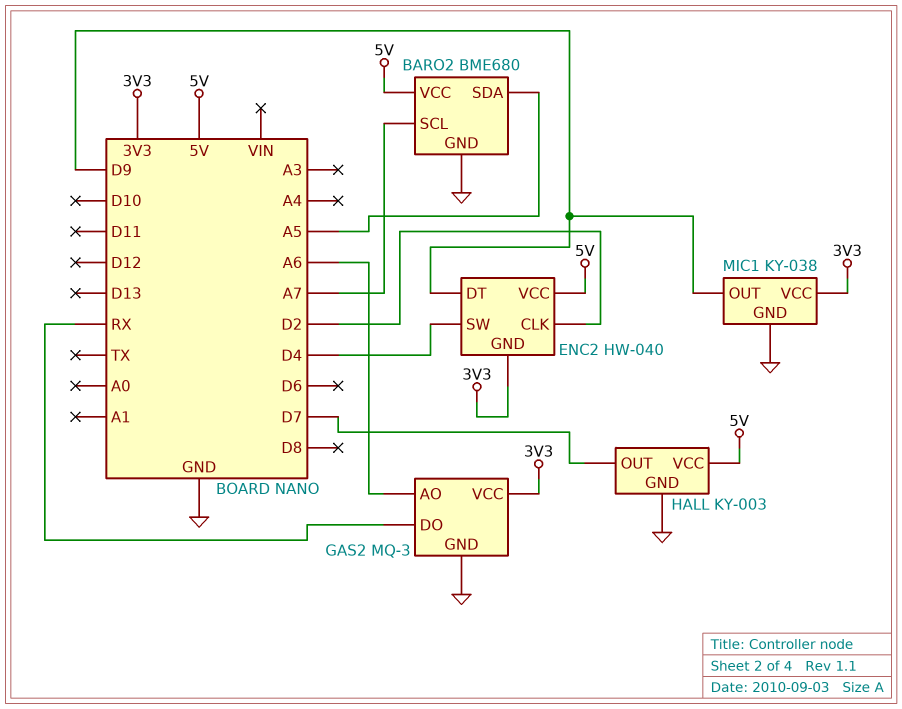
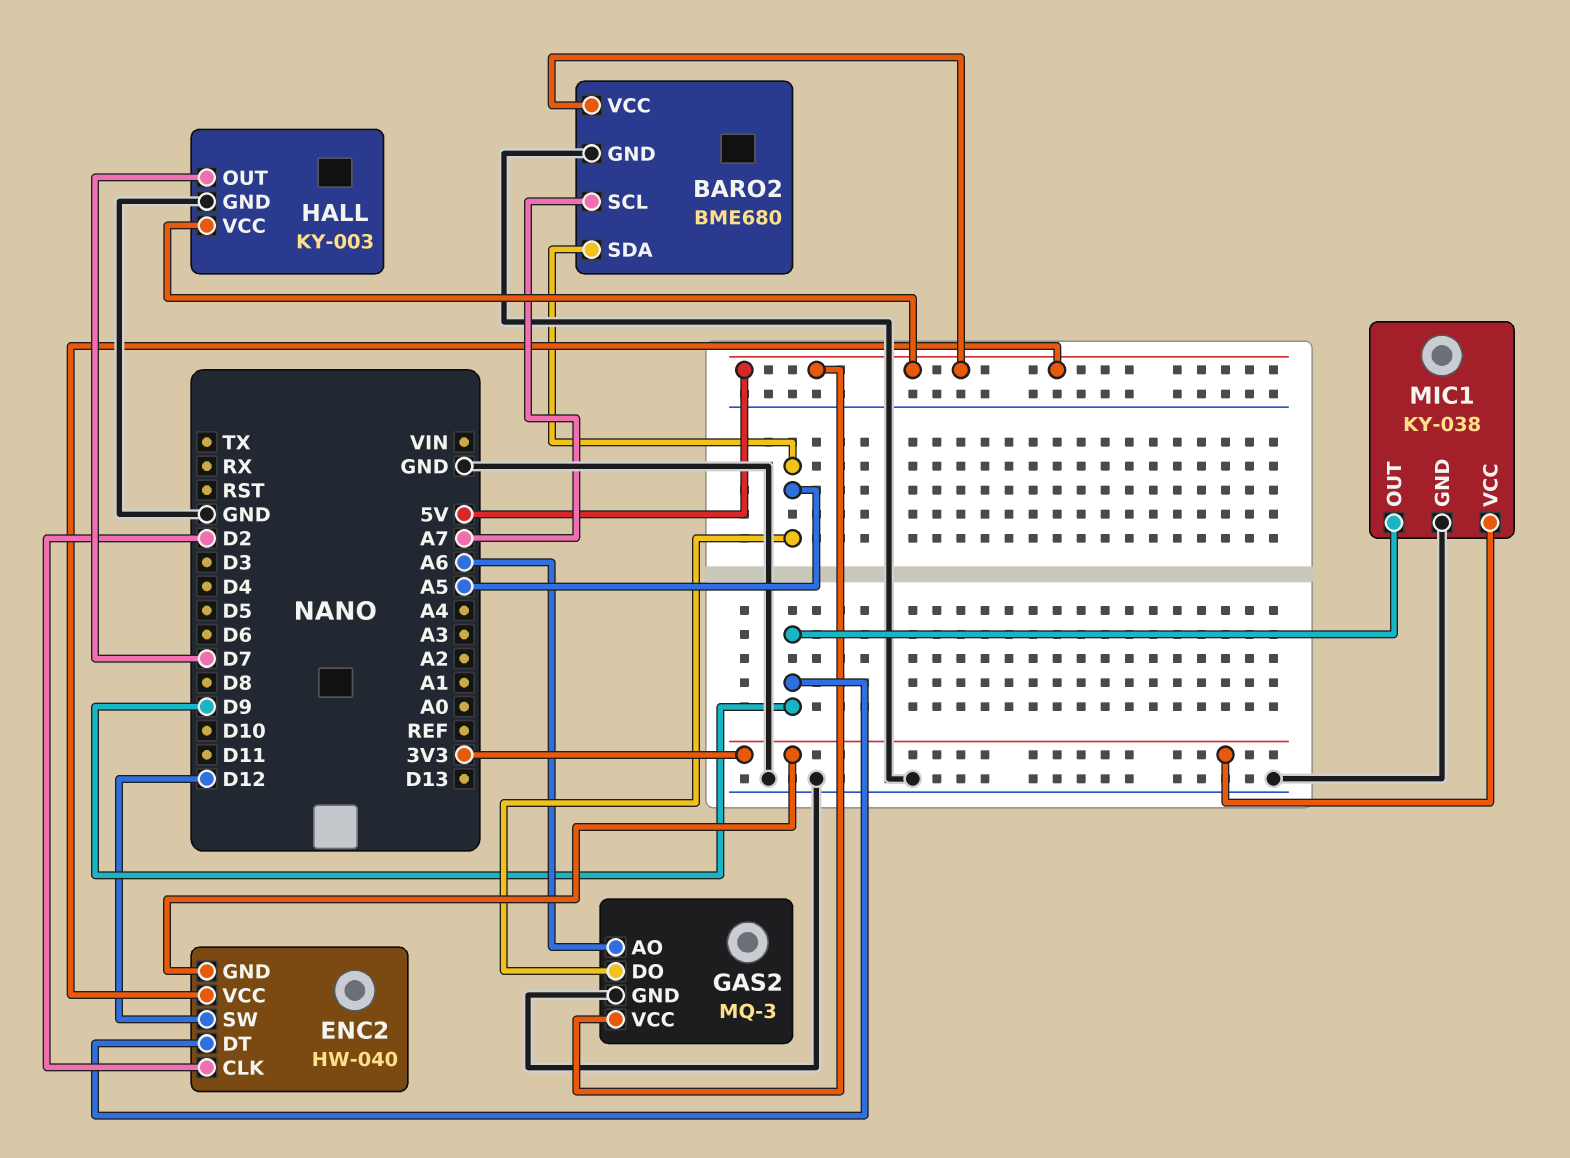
ENC2 pin SW: D4 -> D12
GAS2 pin DO: RX -> A5
GAS2 pin VCC: 3V3 -> 5V

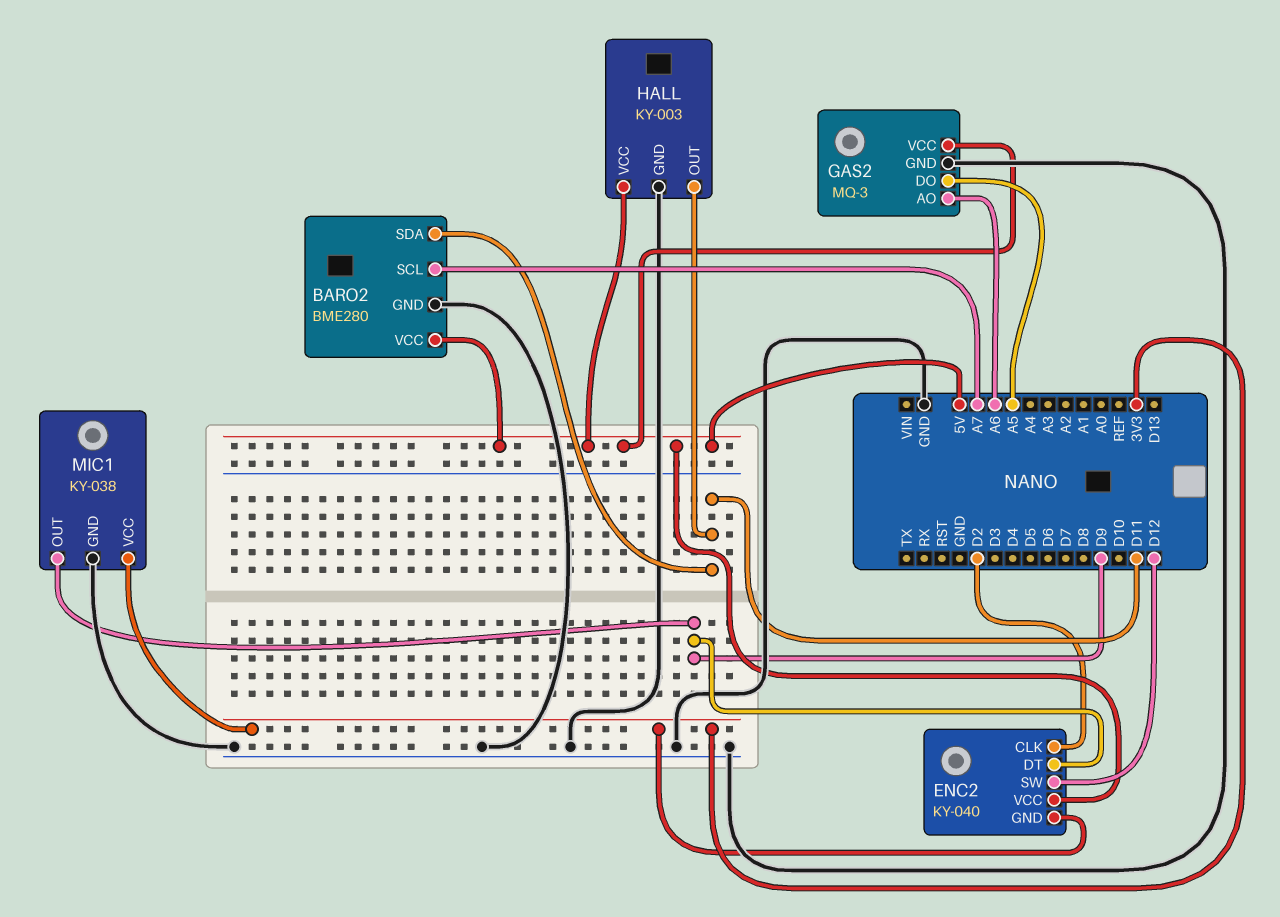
BARO2: BME680 -> BME280
BARO2 pin SDA: A5 -> D11
ENC2: HW-040 -> KY-040
HALL pin OUT: D7 -> D11

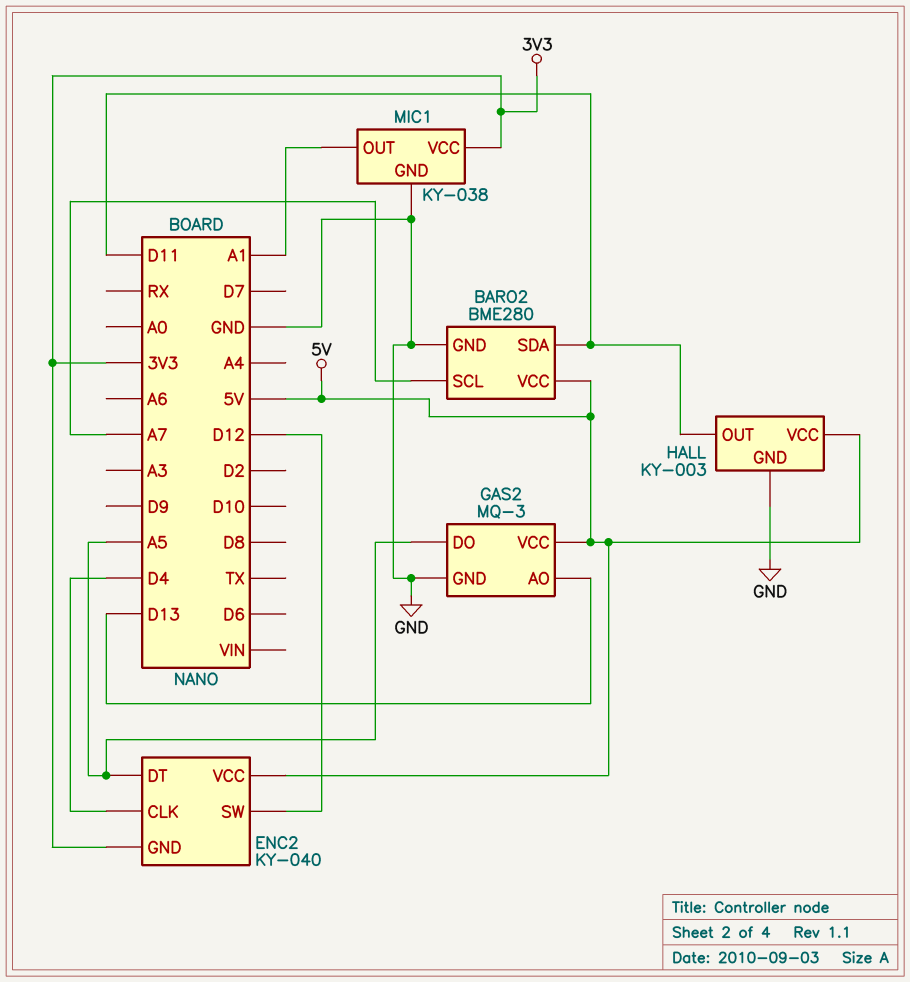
ENC2 pin CLK: D2 -> D4
ENC2 pin DT: D9 -> A5
GAS2 pin AO: A6 -> D13
MIC1 pin OUT: D9 -> A1

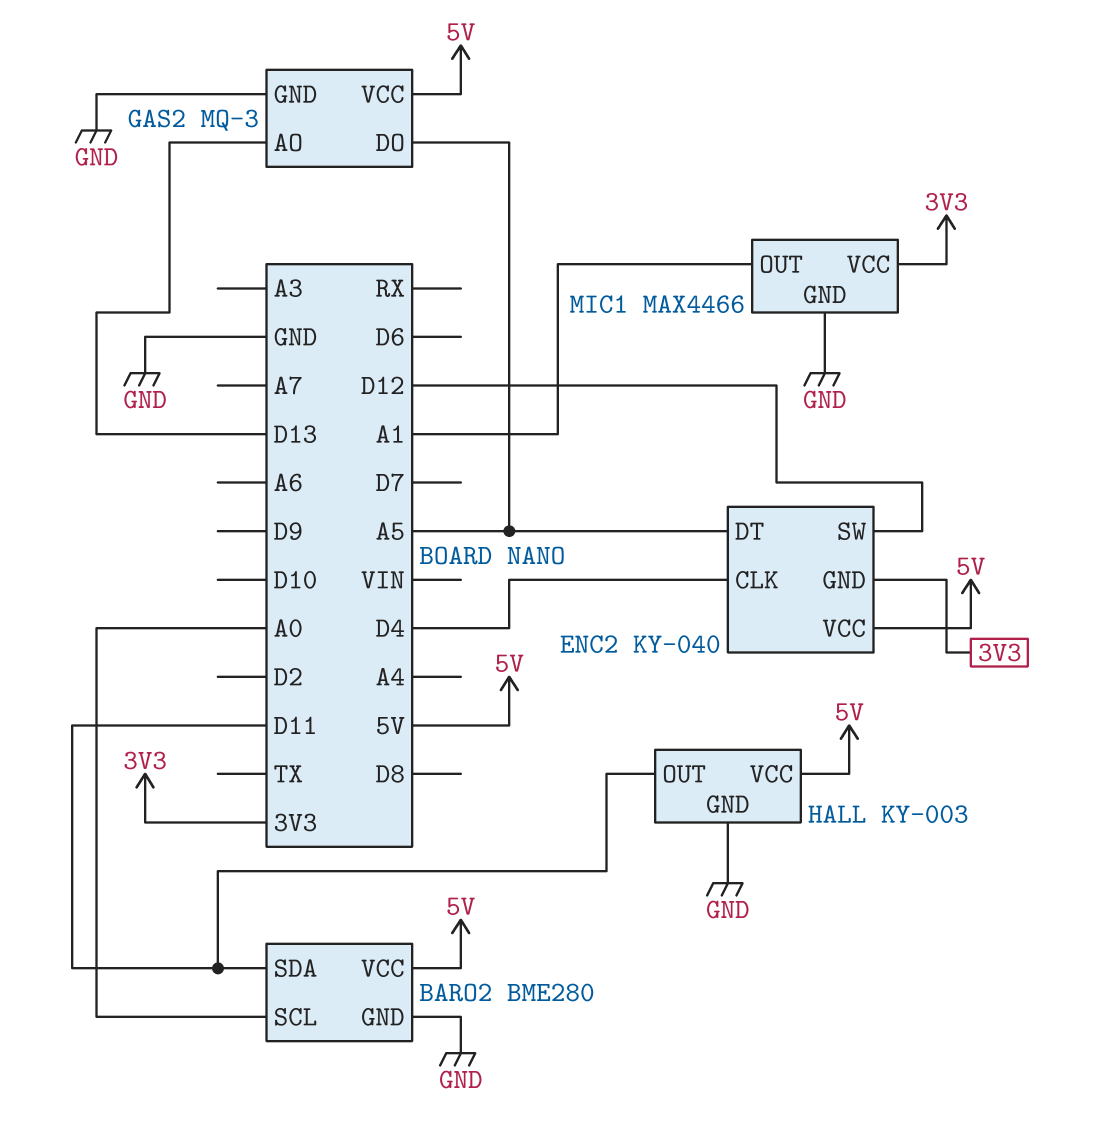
BARO2 pin SCL: A7 -> A0
MIC1: KY-038 -> MAX4466

